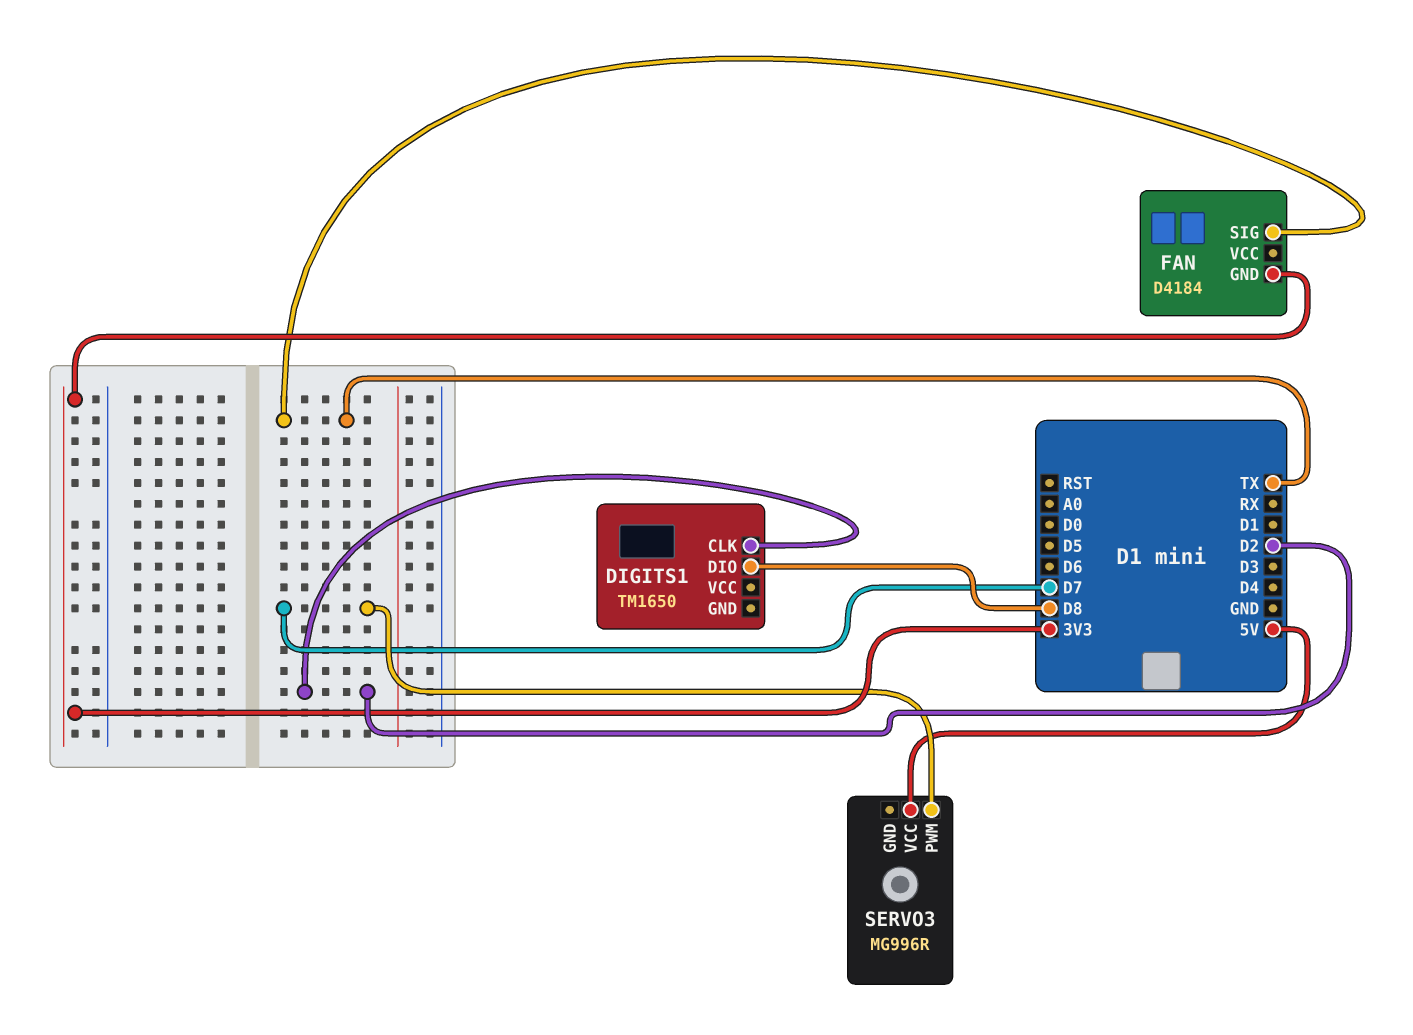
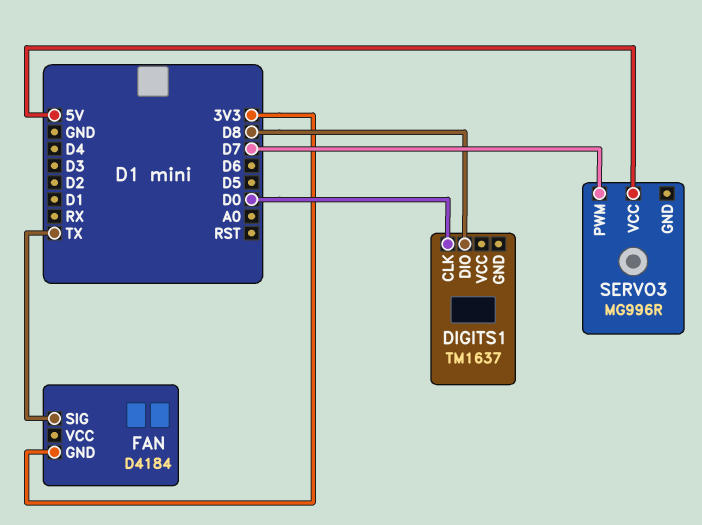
DIGITS1: TM1650 -> TM1637
DIGITS1 pin CLK: D2 -> D0

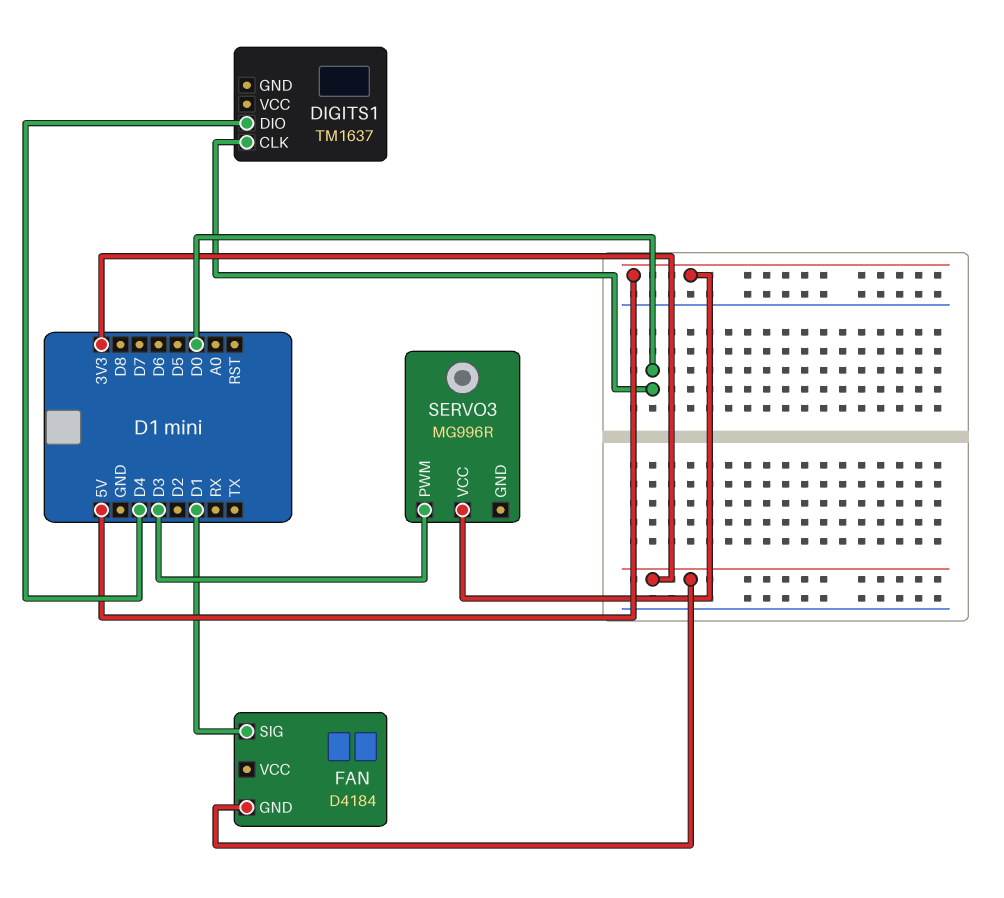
DIGITS1 pin DIO: D8 -> D4
FAN pin SIG: TX -> D1
SERVO3 pin PWM: D7 -> D3

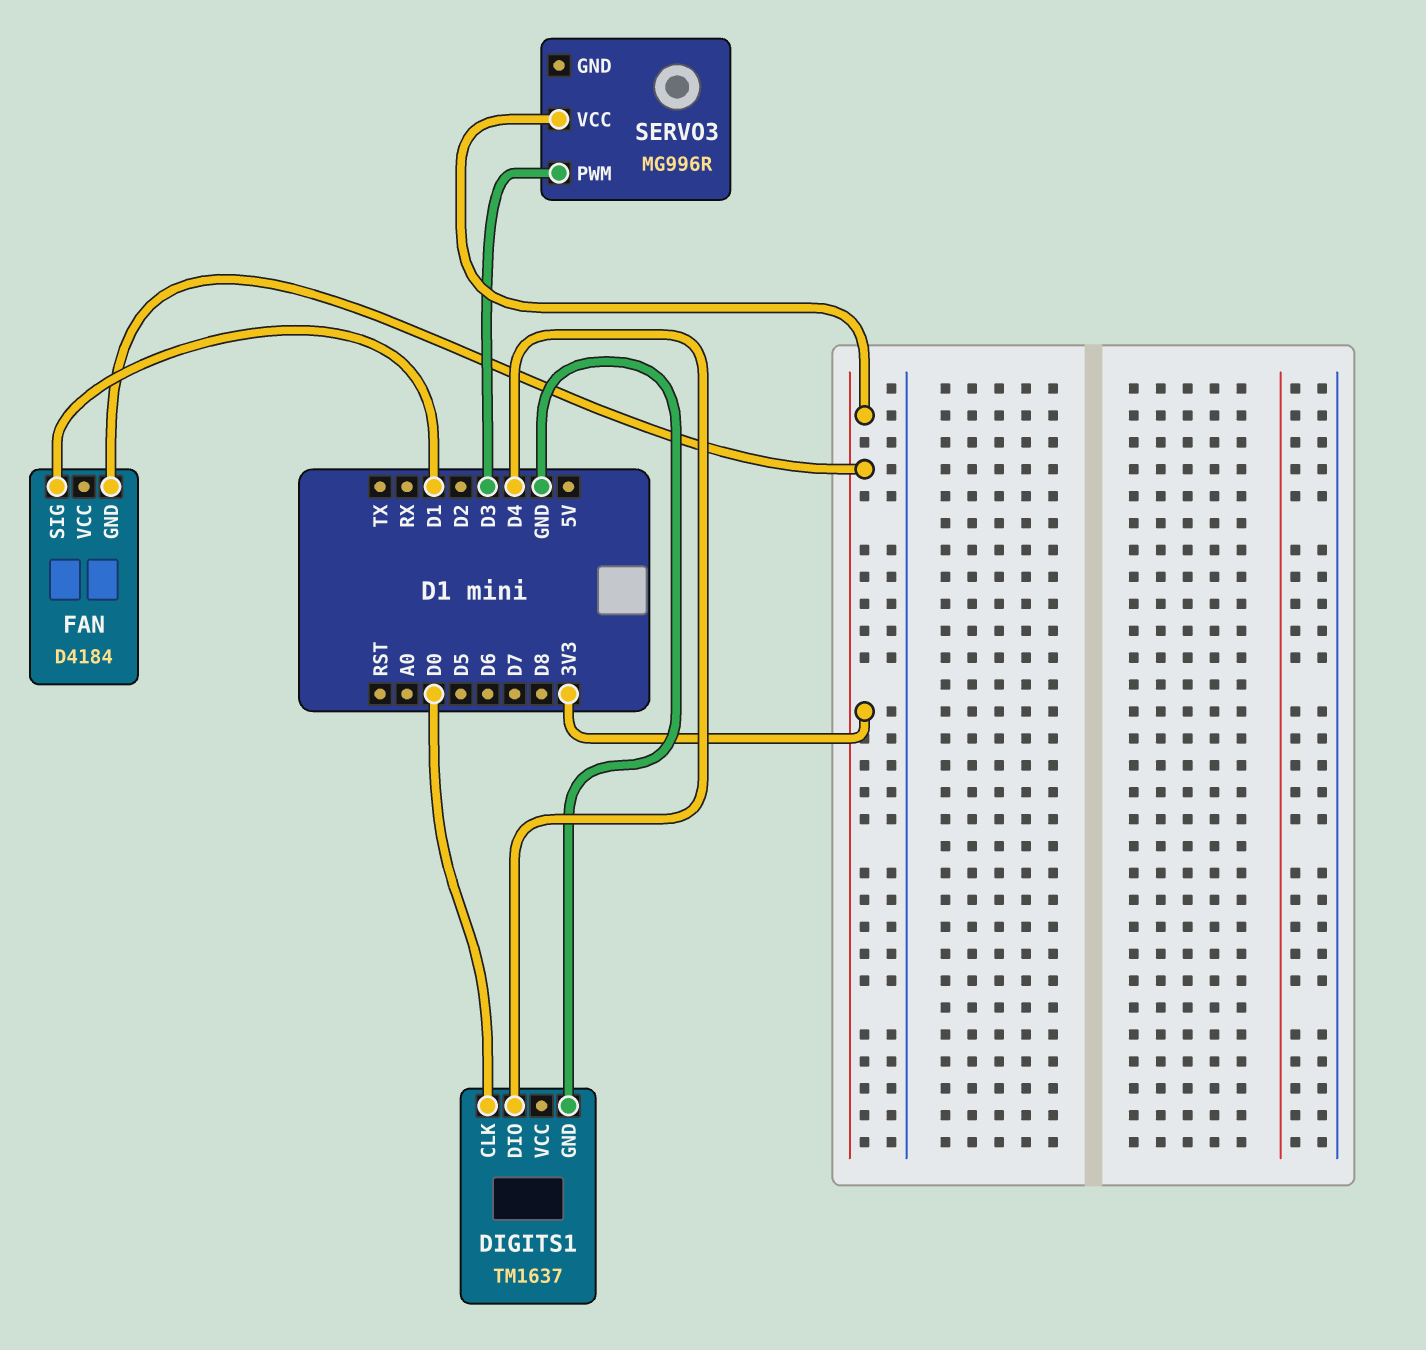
DIGITS1 pin GND: none -> GND
SERVO3 pin VCC: 5V -> 3V3

